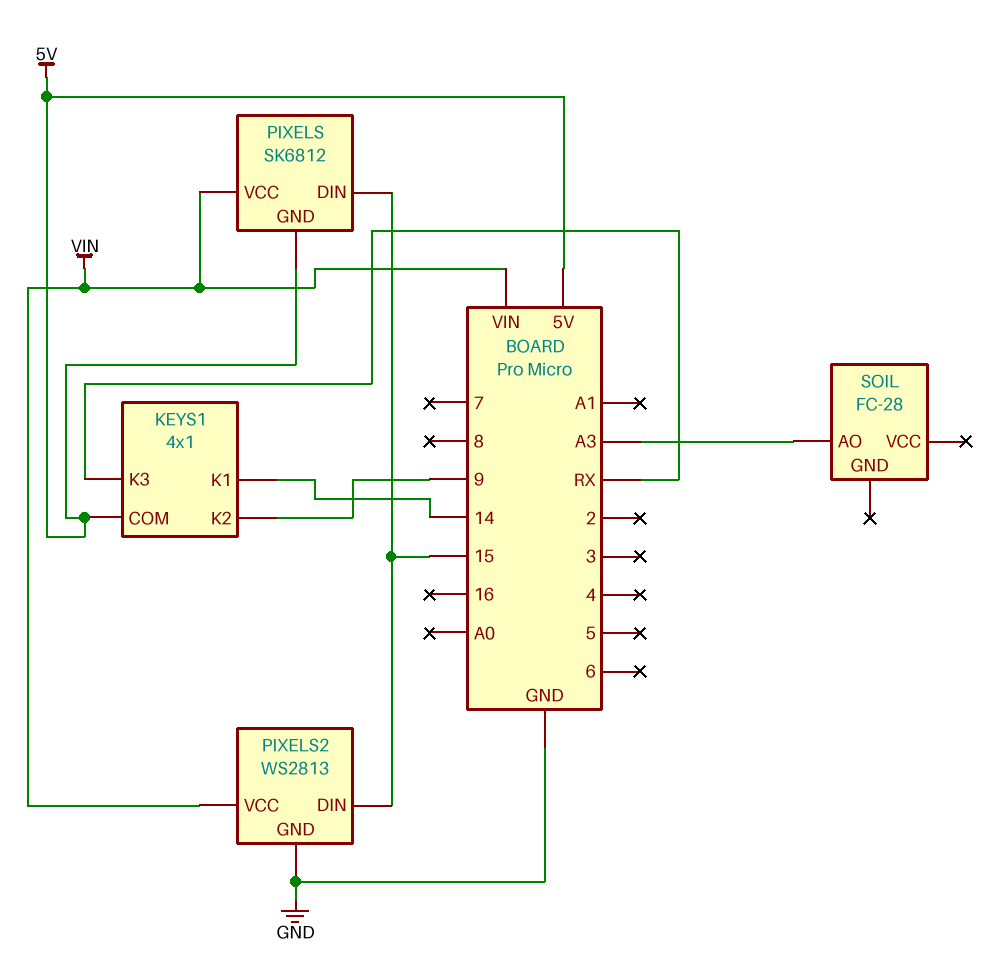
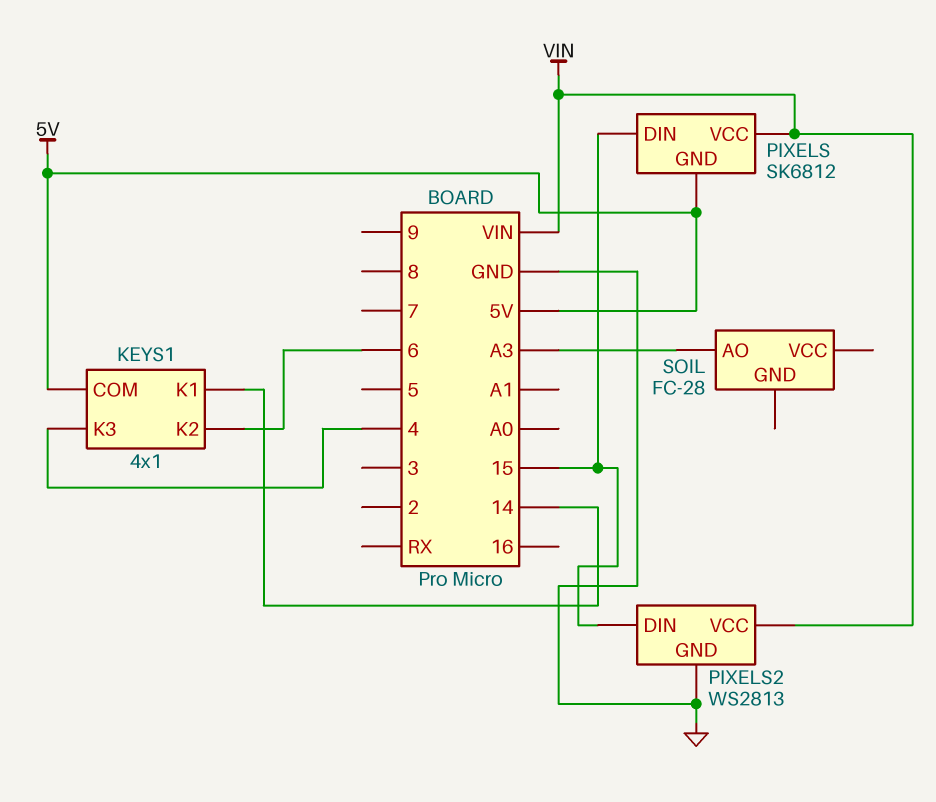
KEYS1 pin K2: 9 -> 6
KEYS1 pin K3: RX -> 4

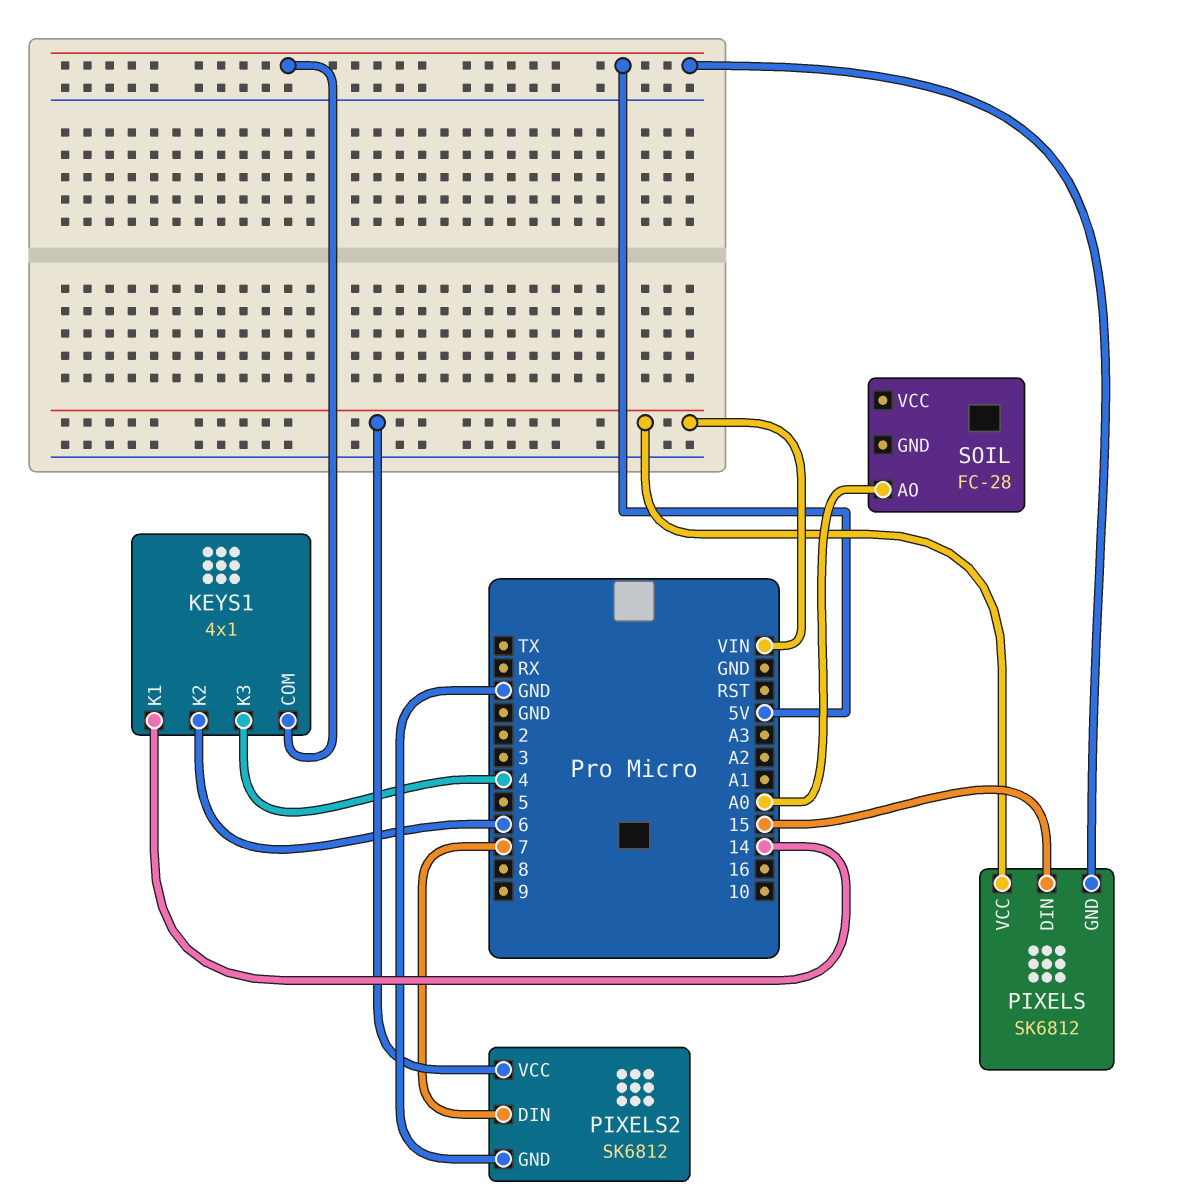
PIXELS2: WS2813 -> SK6812
PIXELS2 pin DIN: 15 -> 7
SOIL pin AO: A3 -> A0

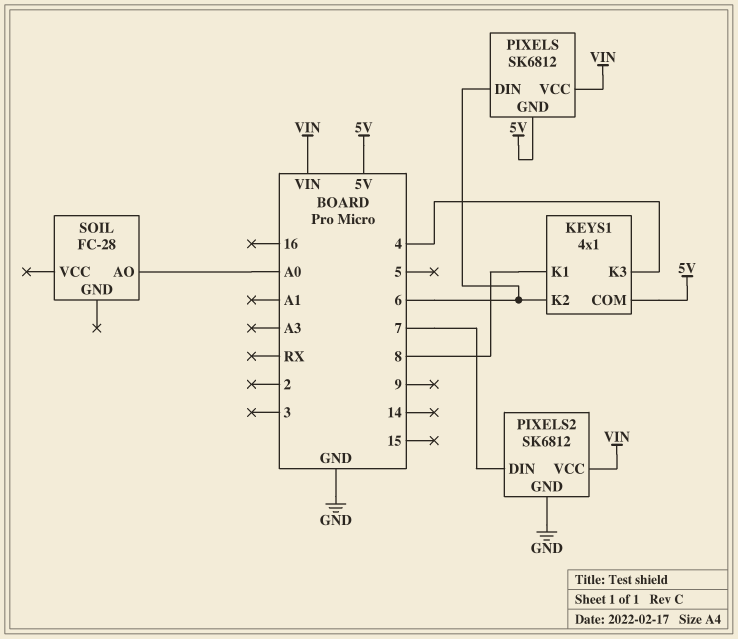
KEYS1 pin K1: 14 -> 8
PIXELS pin DIN: 15 -> 6

